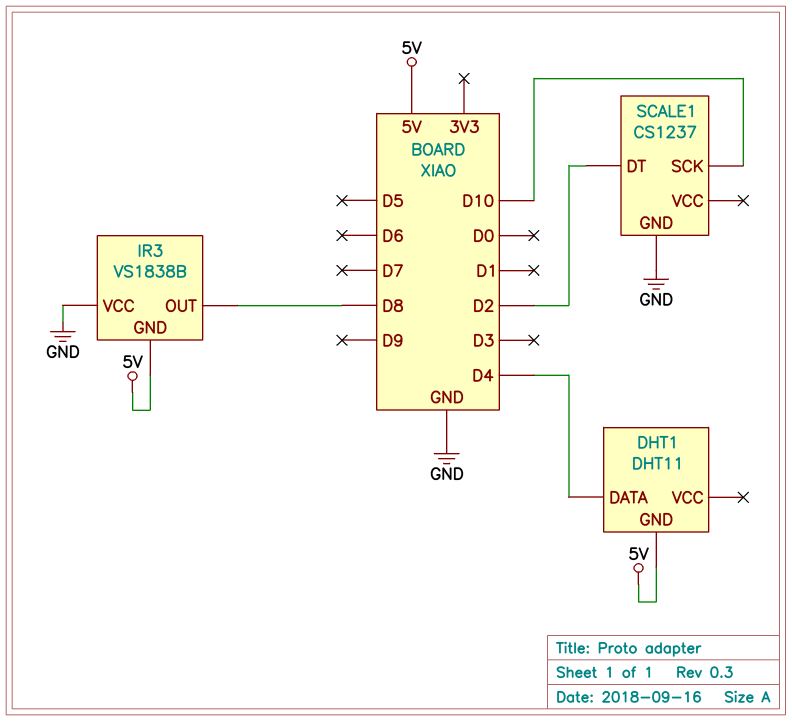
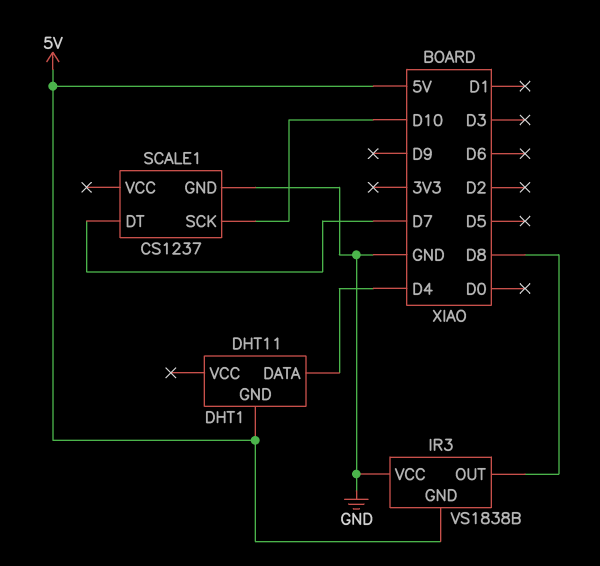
SCALE1 pin DT: D2 -> D7

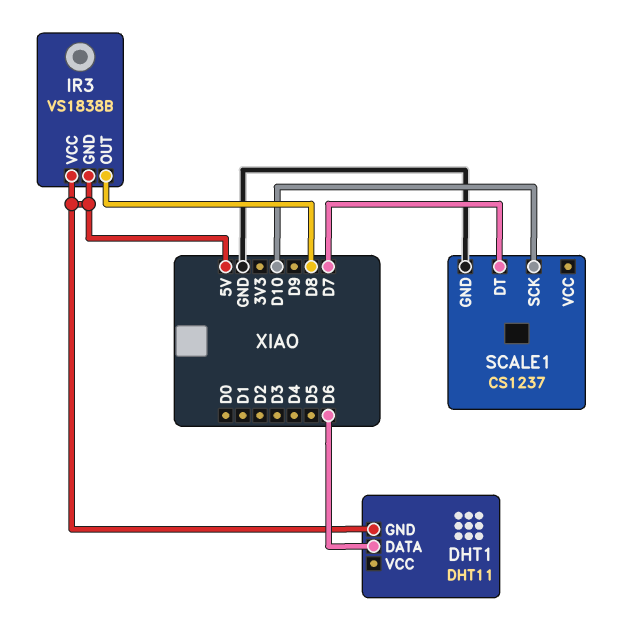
DHT1 pin DATA: D4 -> D6
IR3 pin VCC: GND -> 5V

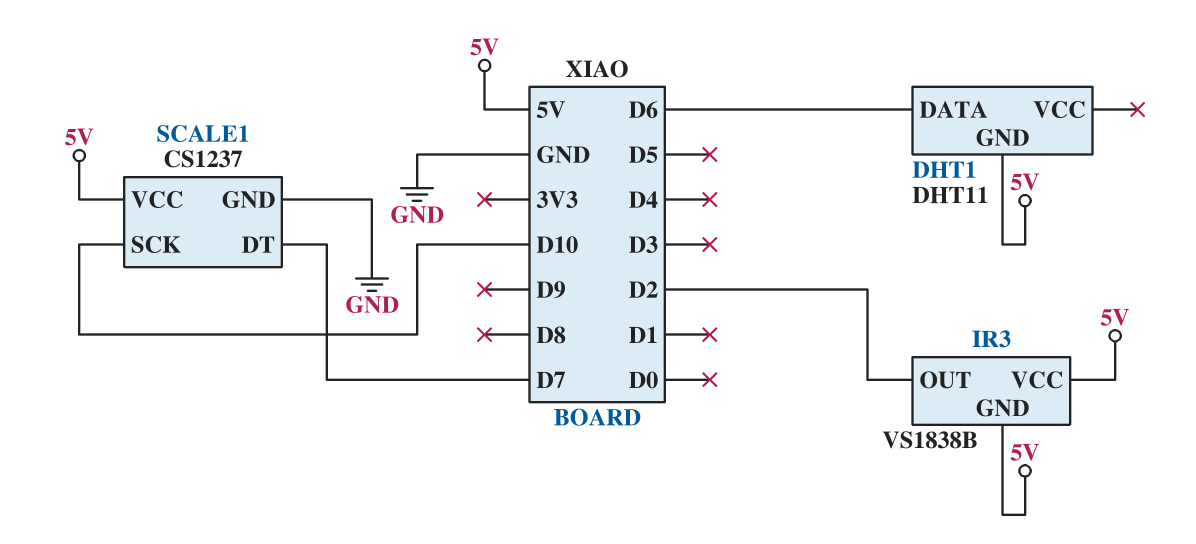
IR3 pin OUT: D8 -> D2
SCALE1 pin VCC: none -> 5V

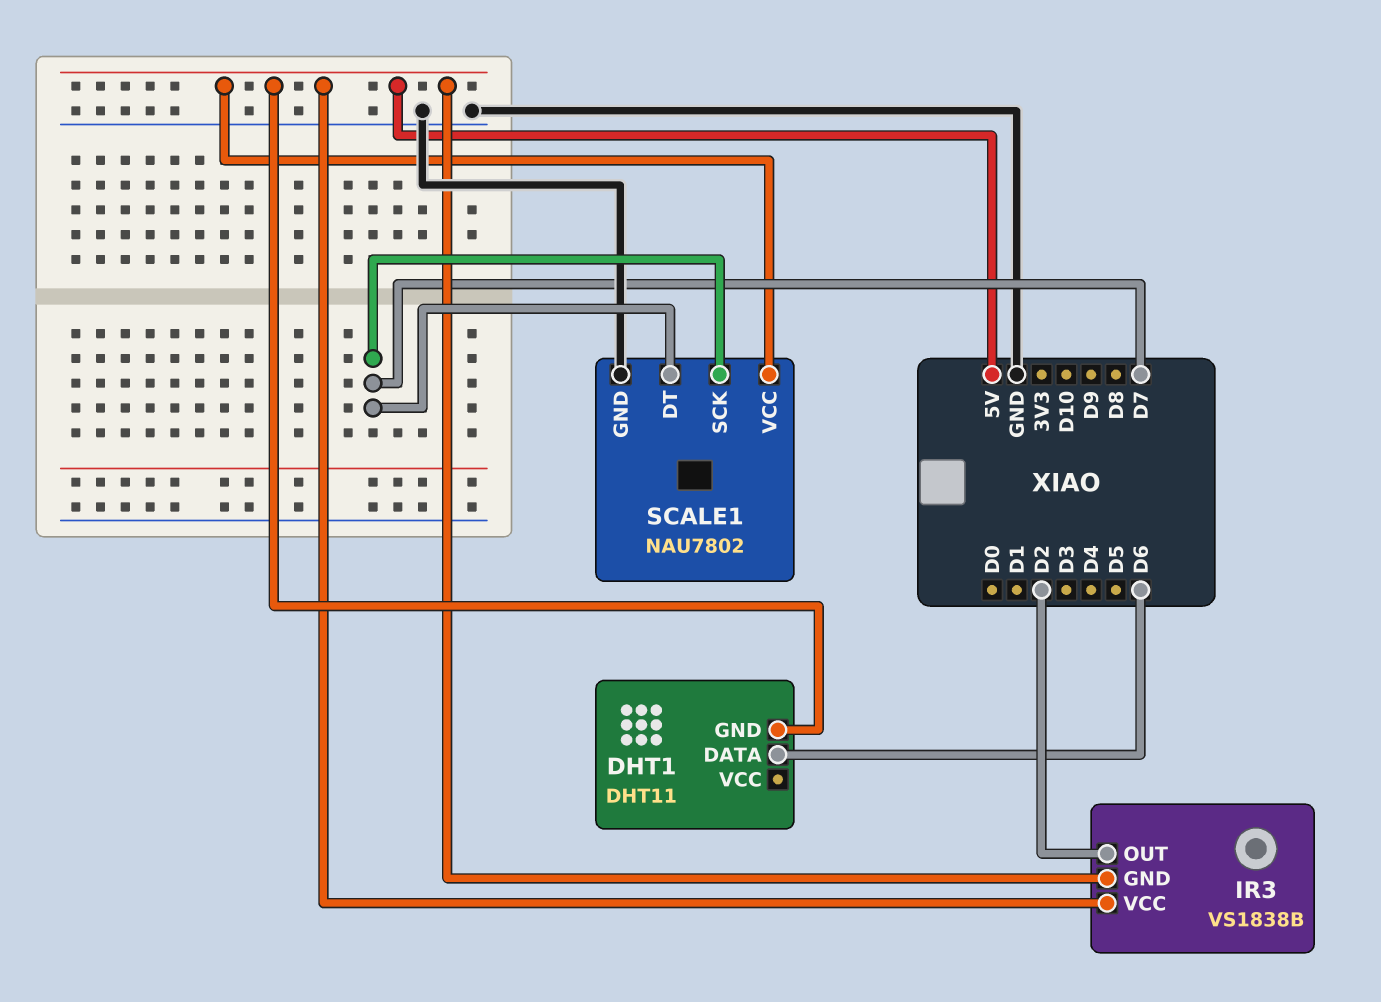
SCALE1: CS1237 -> NAU7802
SCALE1 pin SCK: D10 -> D7

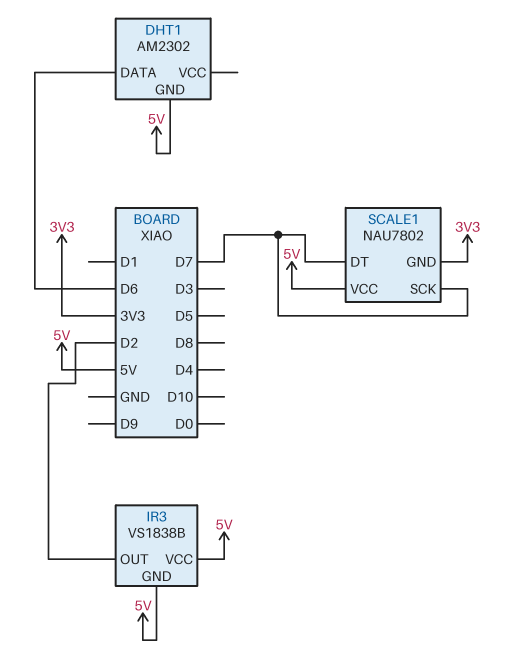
DHT1: DHT11 -> AM2302
SCALE1 pin GND: GND -> 3V3

